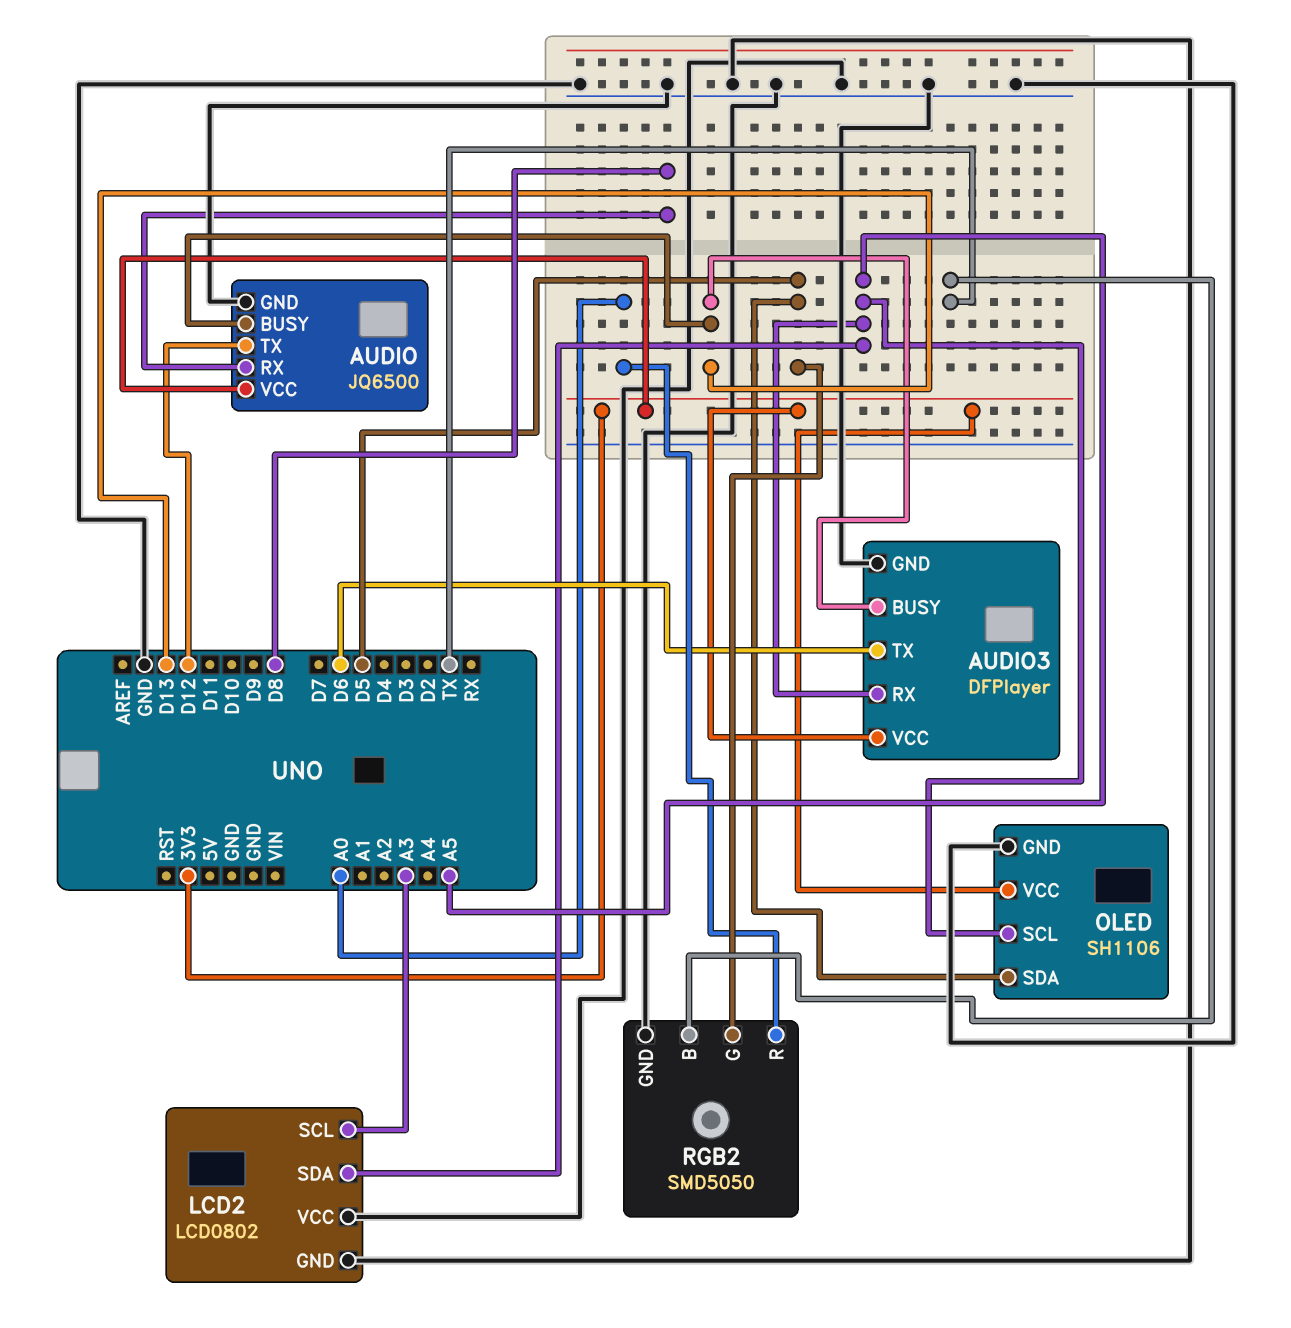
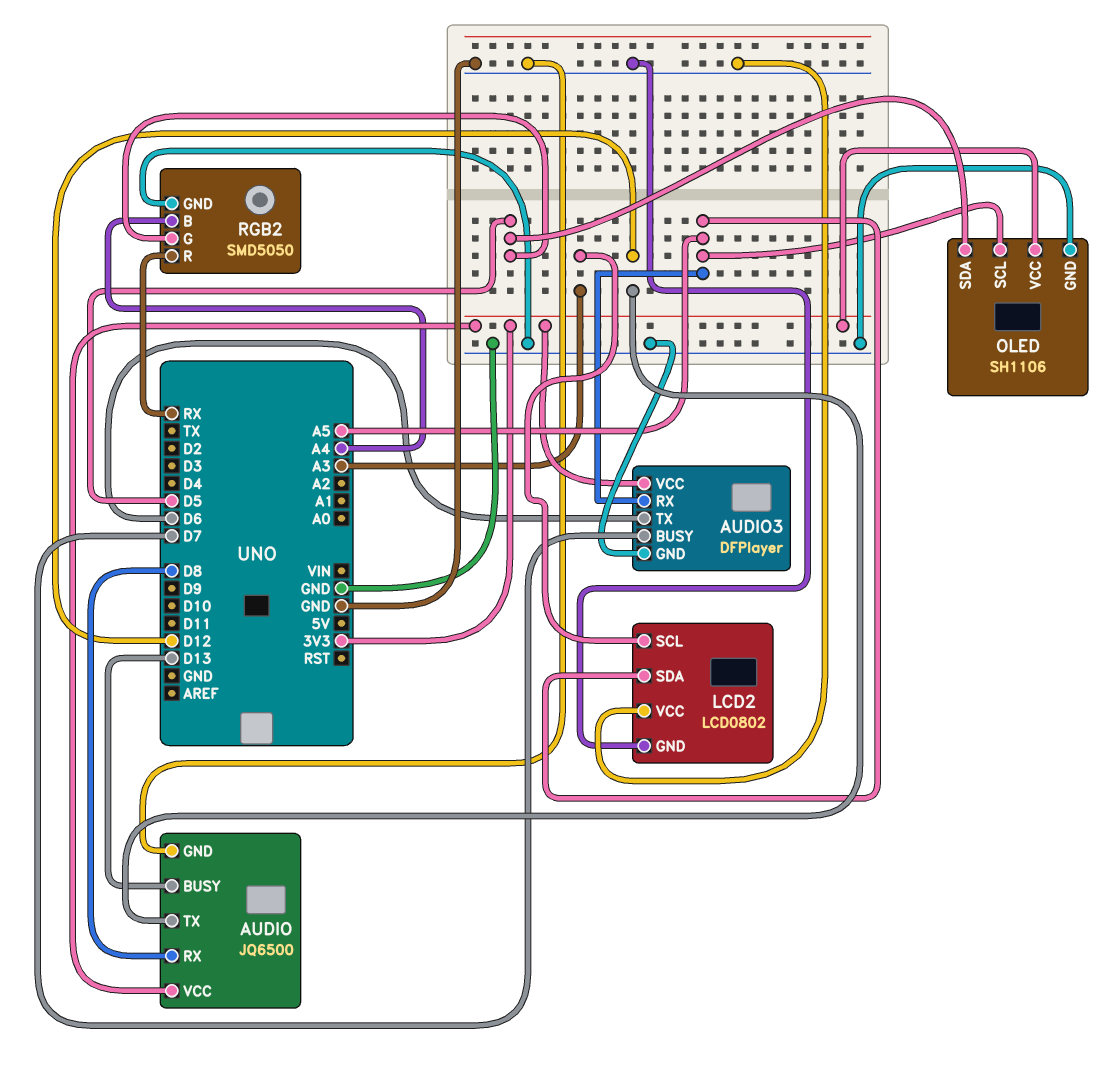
AUDIO3 pin BUSY: D13 -> D7
RGB2 pin B: TX -> A4
RGB2 pin R: A0 -> RX

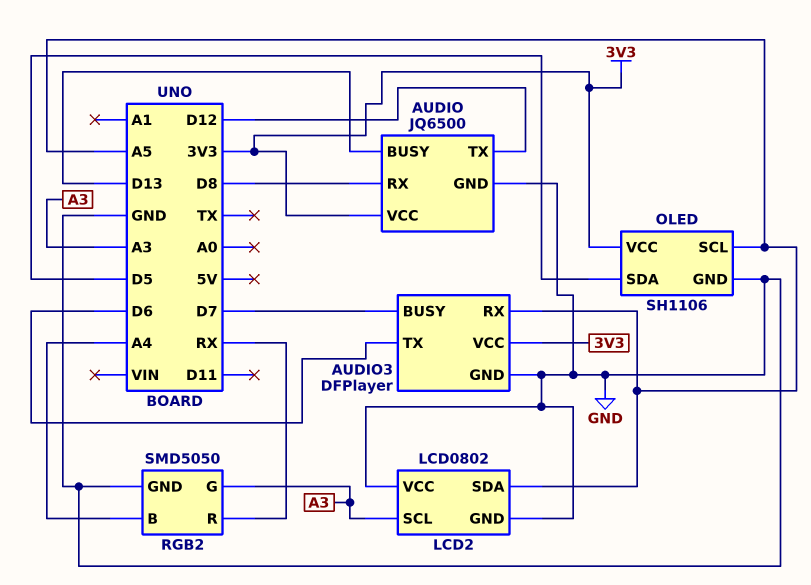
RGB2 pin G: D5 -> A3

